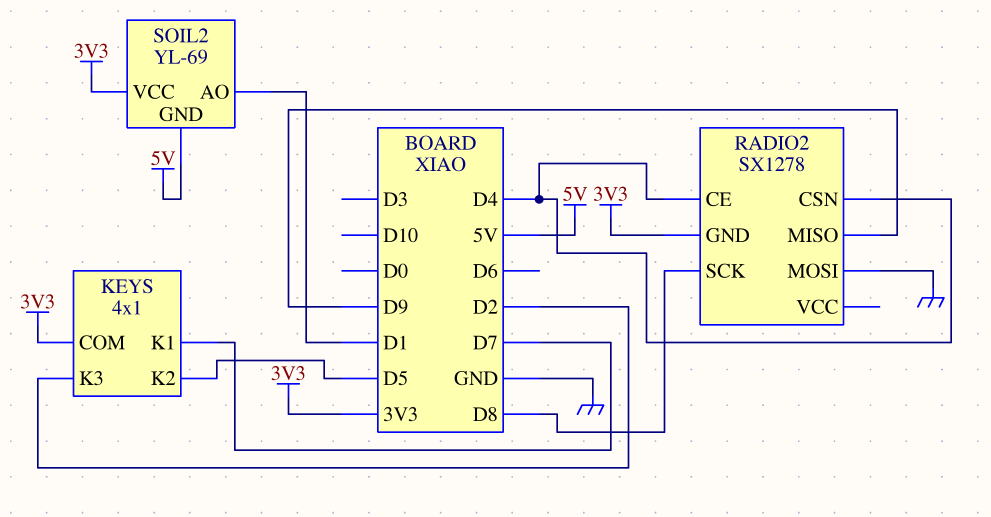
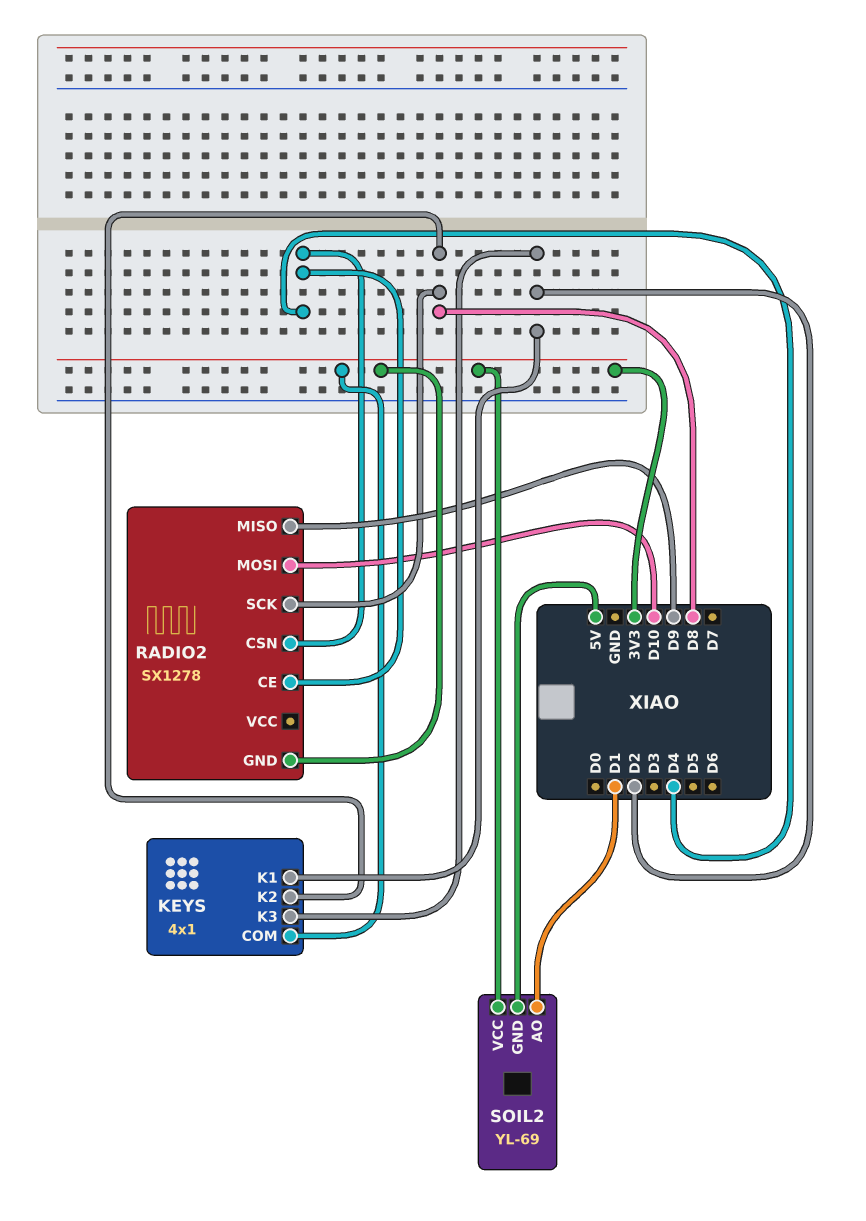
KEYS pin K1: D7 -> D2
KEYS pin K2: D5 -> D8
RADIO2 pin MOSI: GND -> D10

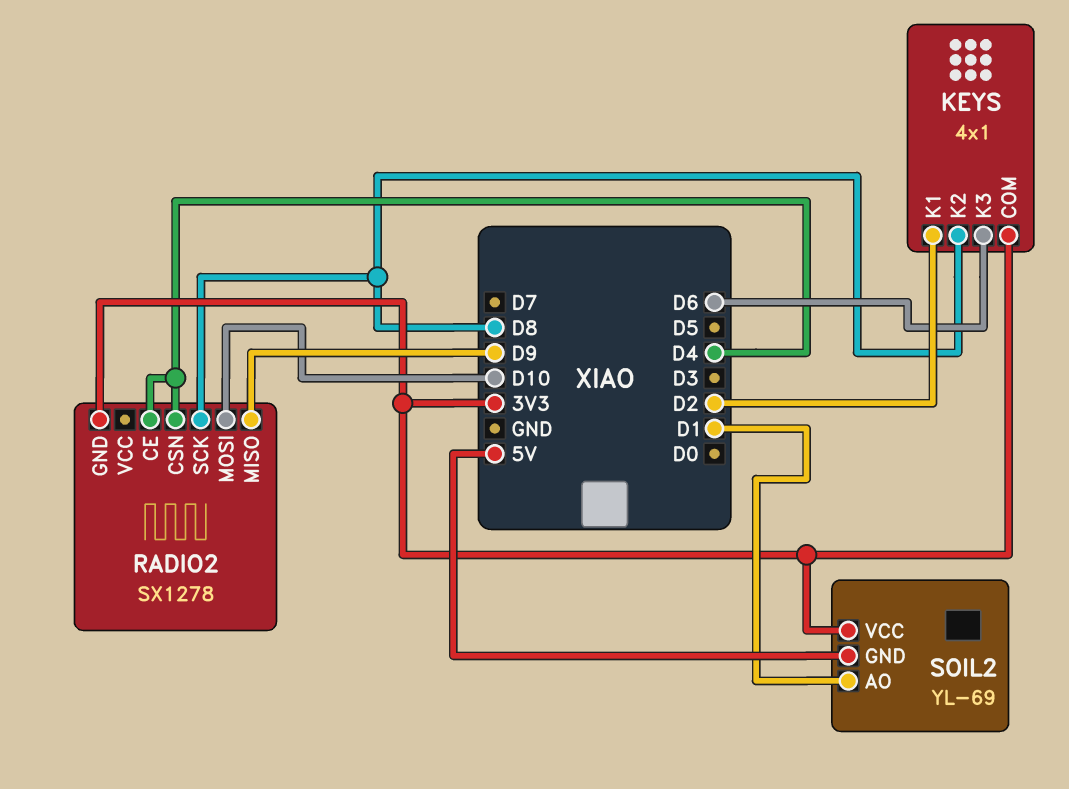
KEYS pin K3: D2 -> D6

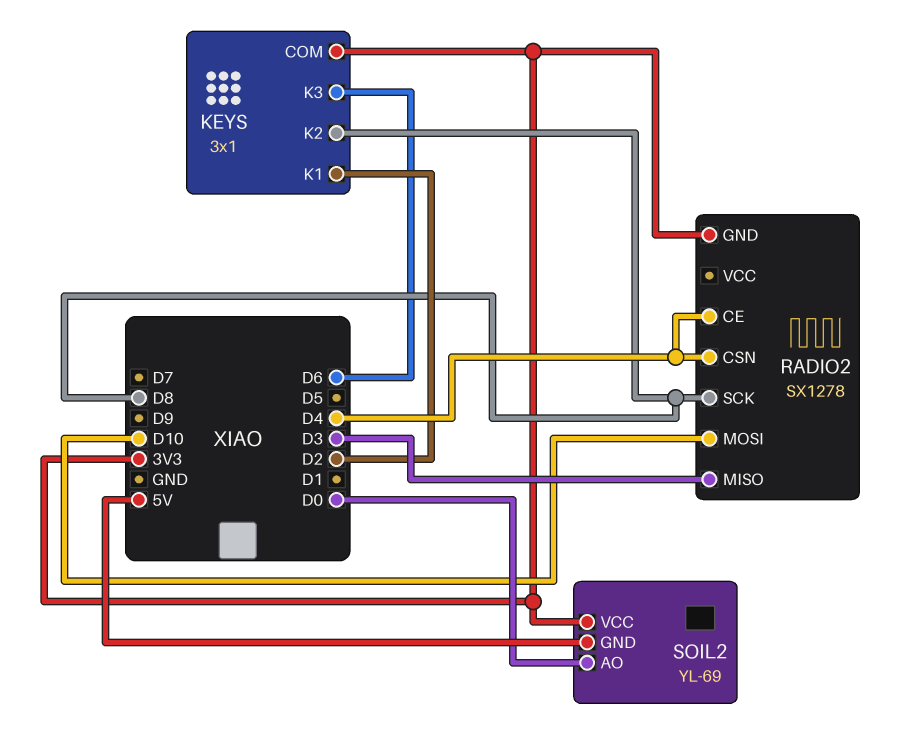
KEYS: 4x1 -> 3x1
RADIO2 pin MISO: D9 -> D3
SOIL2 pin AO: D1 -> D0

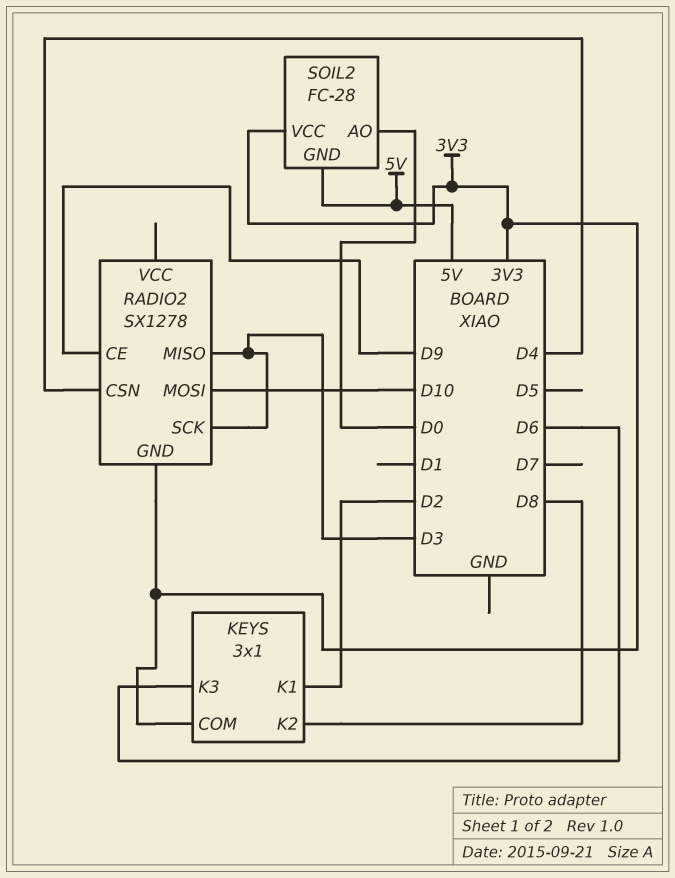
RADIO2 pin CE: D4 -> D9
RADIO2 pin SCK: D8 -> D3
SOIL2: YL-69 -> FC-28

